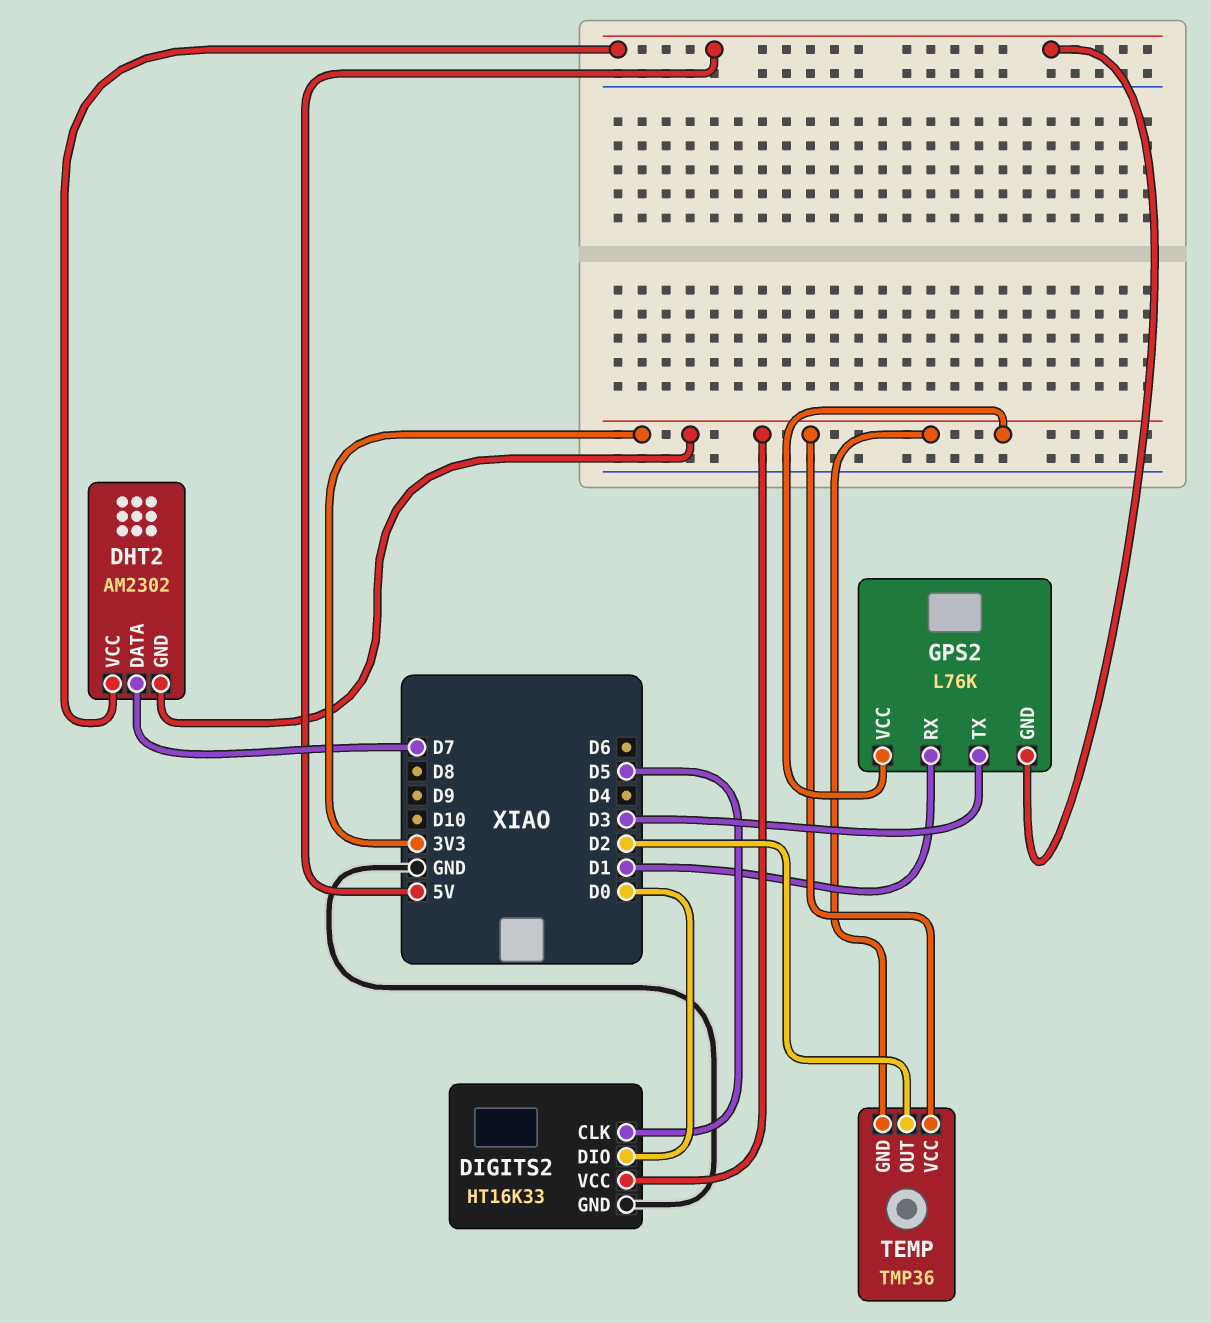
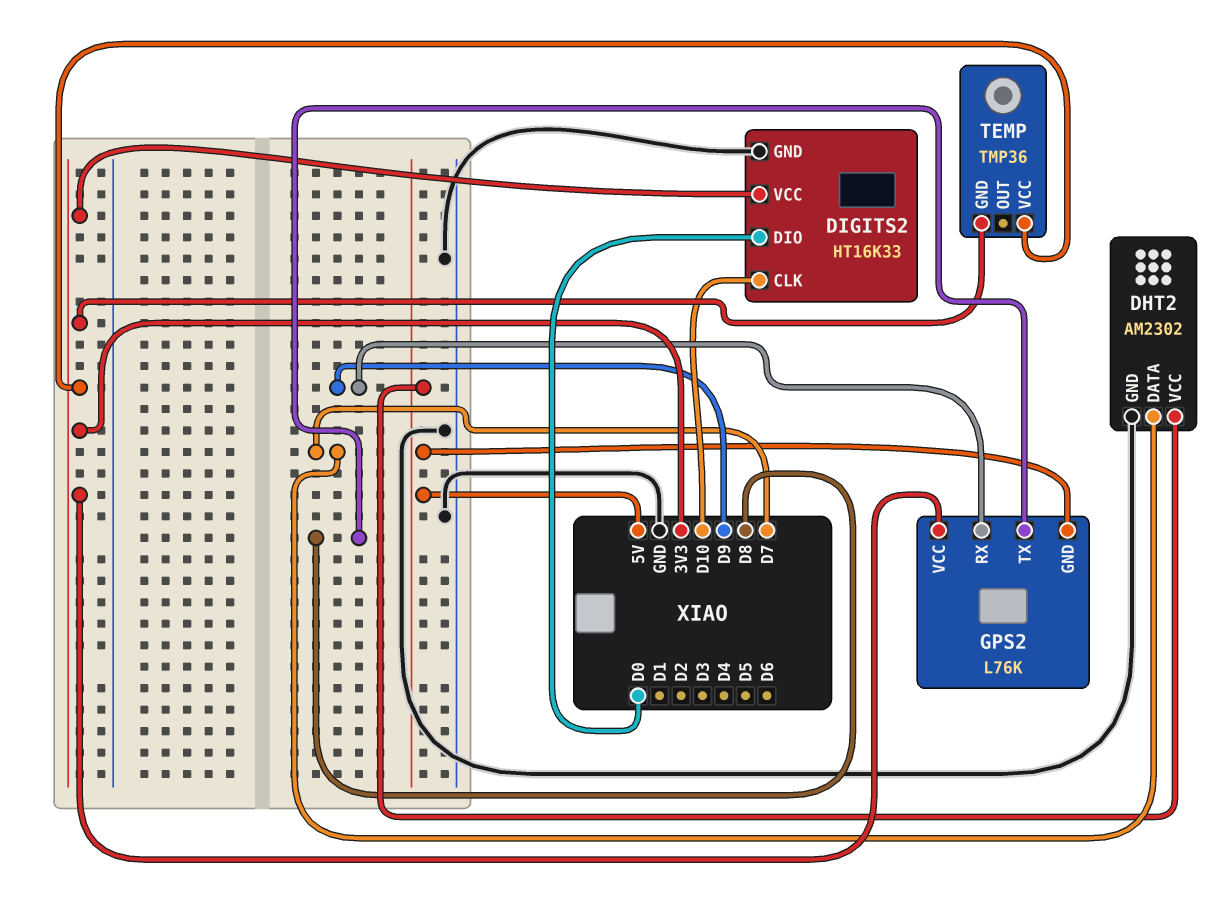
DHT2 pin GND: 3V3 -> GND
DIGITS2 pin CLK: D5 -> D10
GPS2 pin RX: D1 -> D9
GPS2 pin TX: D3 -> D8
TEMP pin OUT: D2 -> none

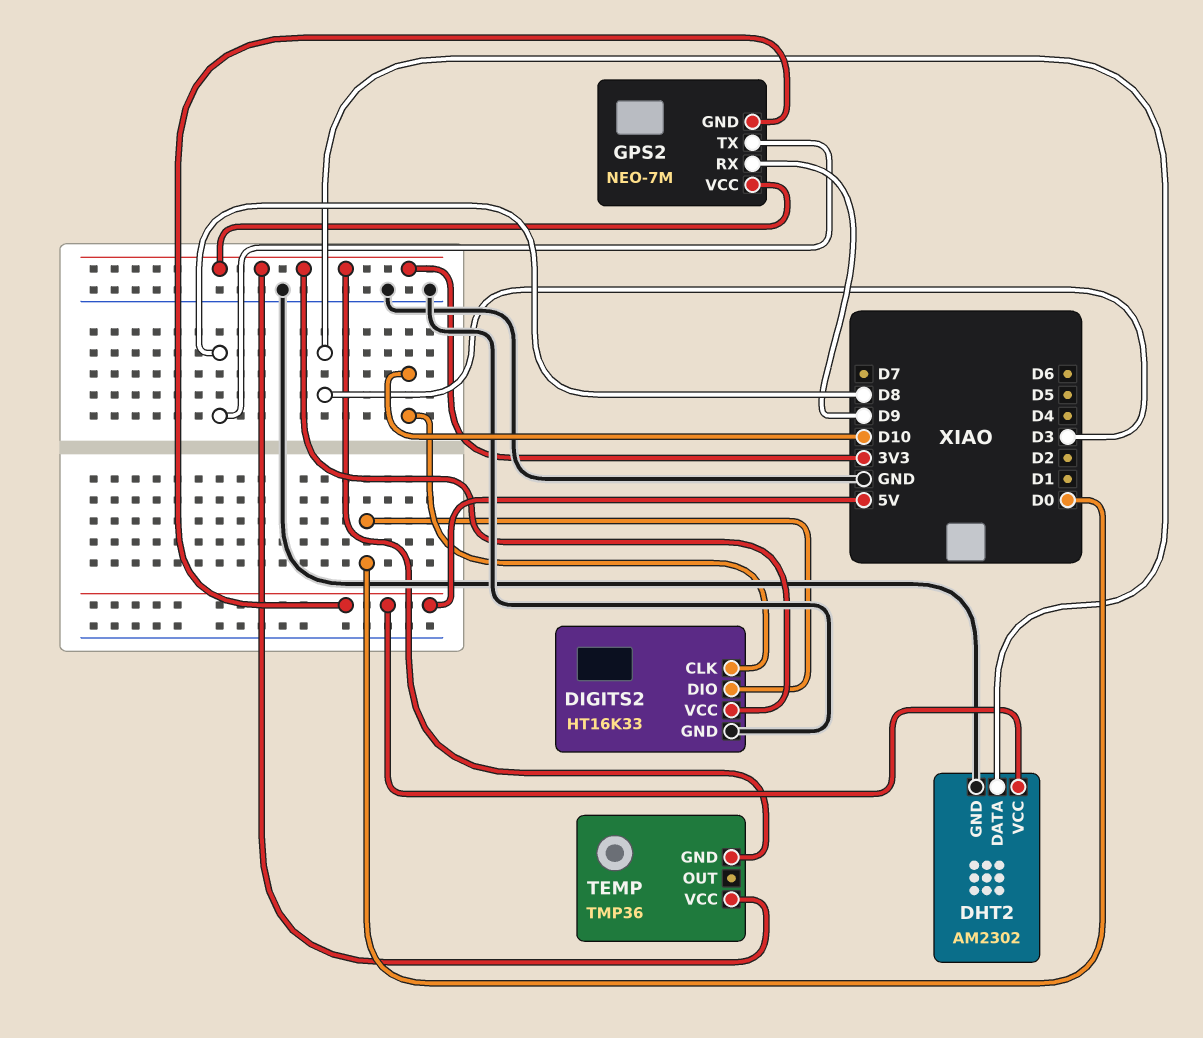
DHT2 pin DATA: D7 -> D3
GPS2: L76K -> NEO-7M

